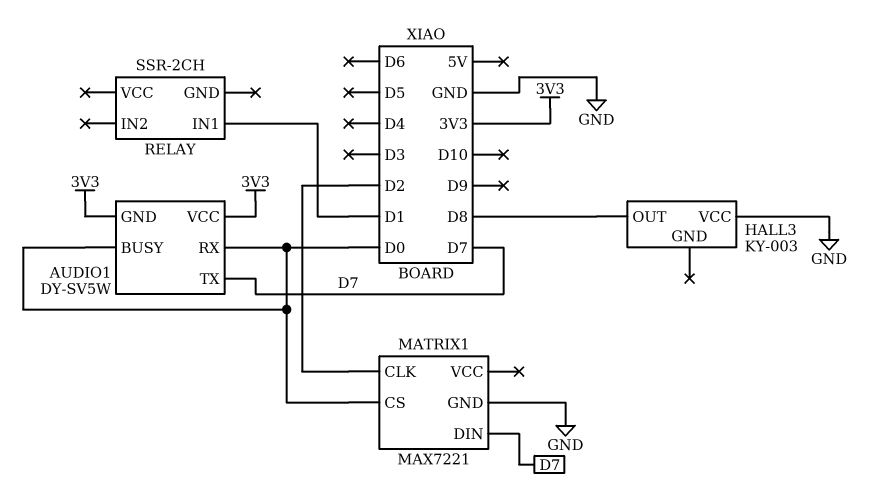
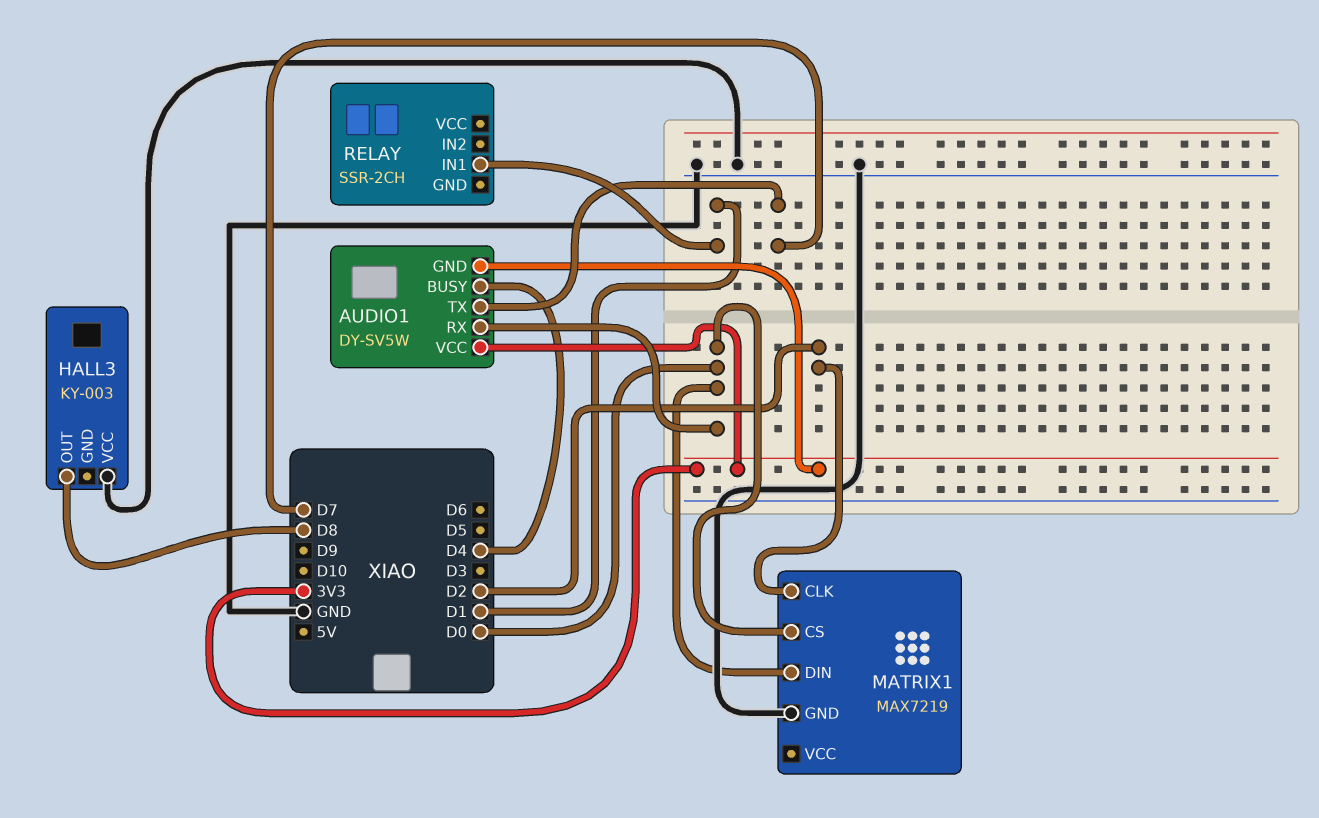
AUDIO1 pin BUSY: D0 -> D4
MATRIX1: MAX7221 -> MAX7219
MATRIX1 pin DIN: D7 -> D0

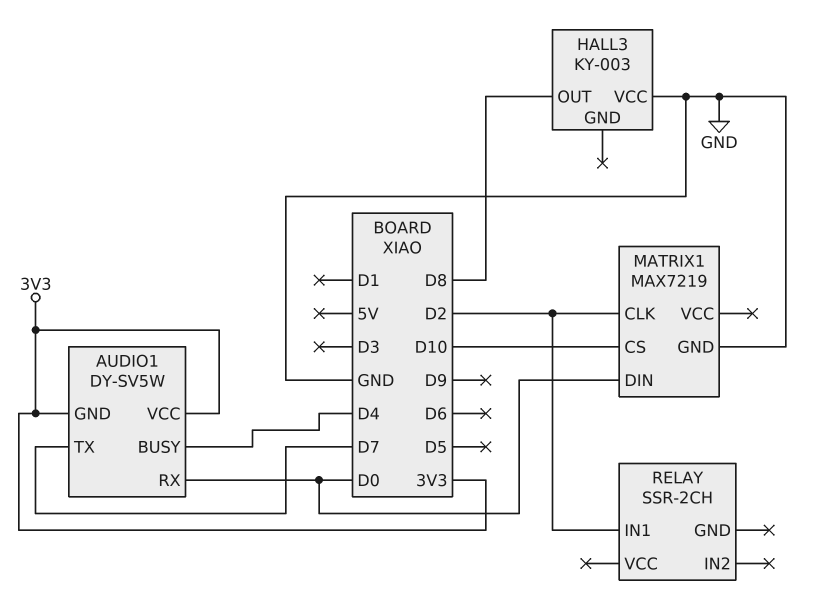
MATRIX1 pin CS: D0 -> D10
RELAY pin IN1: D1 -> D2

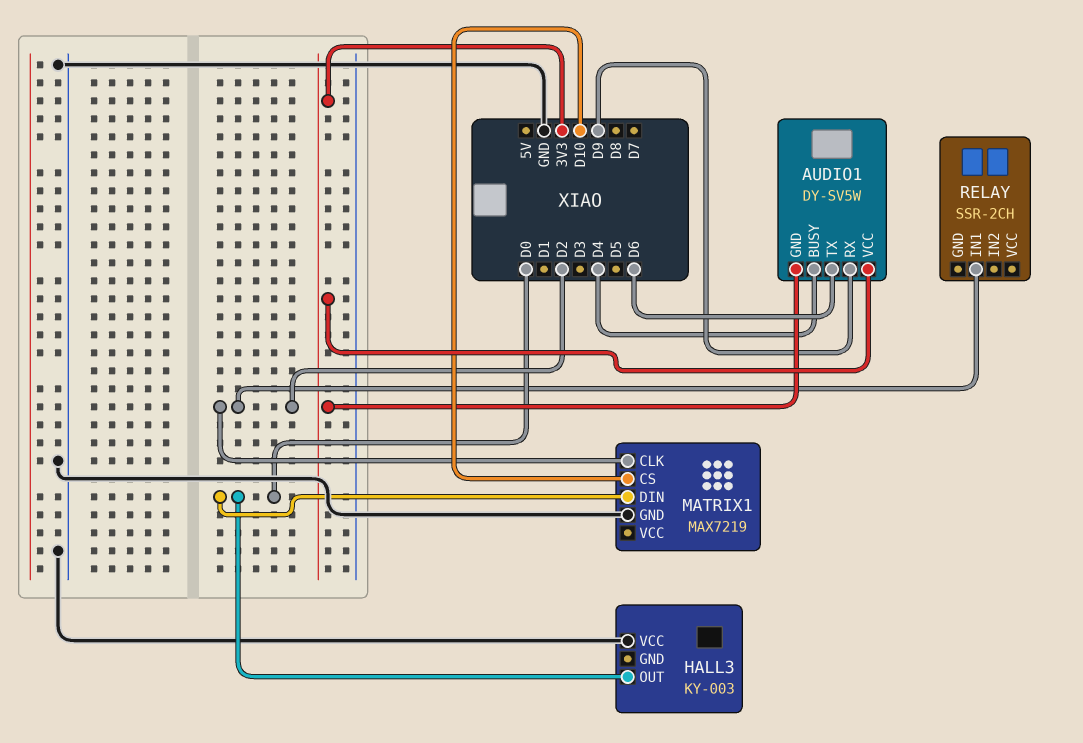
AUDIO1 pin RX: D0 -> D9
AUDIO1 pin TX: D7 -> D6
HALL3 pin OUT: D8 -> D0

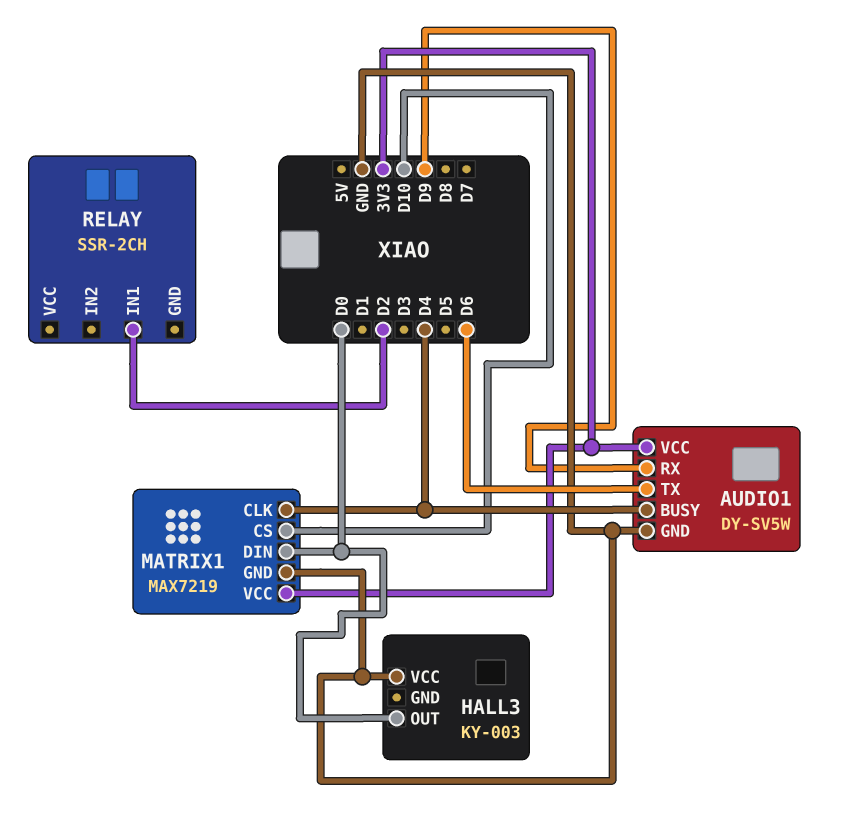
AUDIO1 pin GND: 3V3 -> GND
MATRIX1 pin CLK: D2 -> D4
MATRIX1 pin VCC: none -> 3V3

